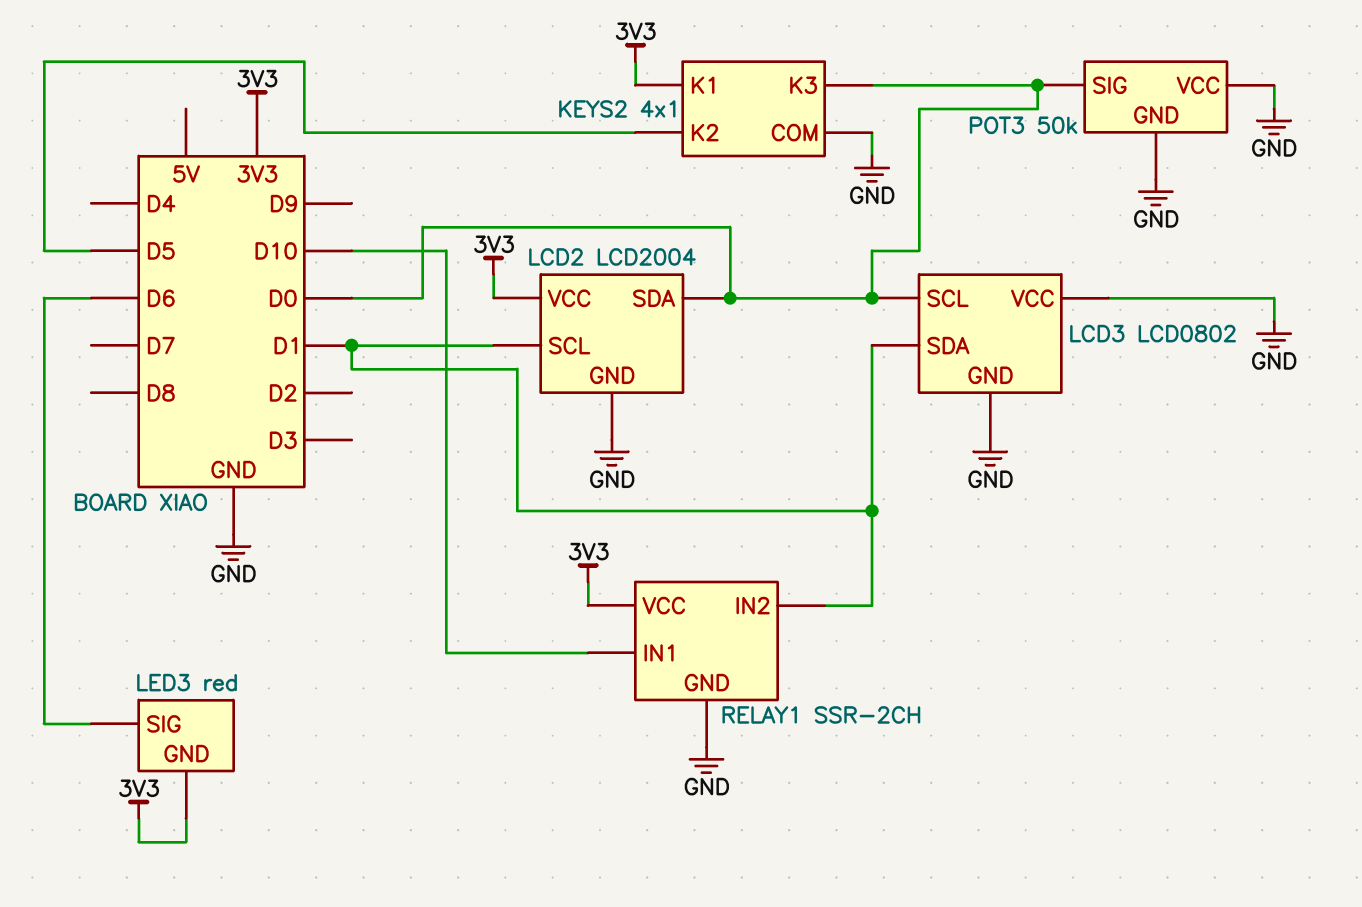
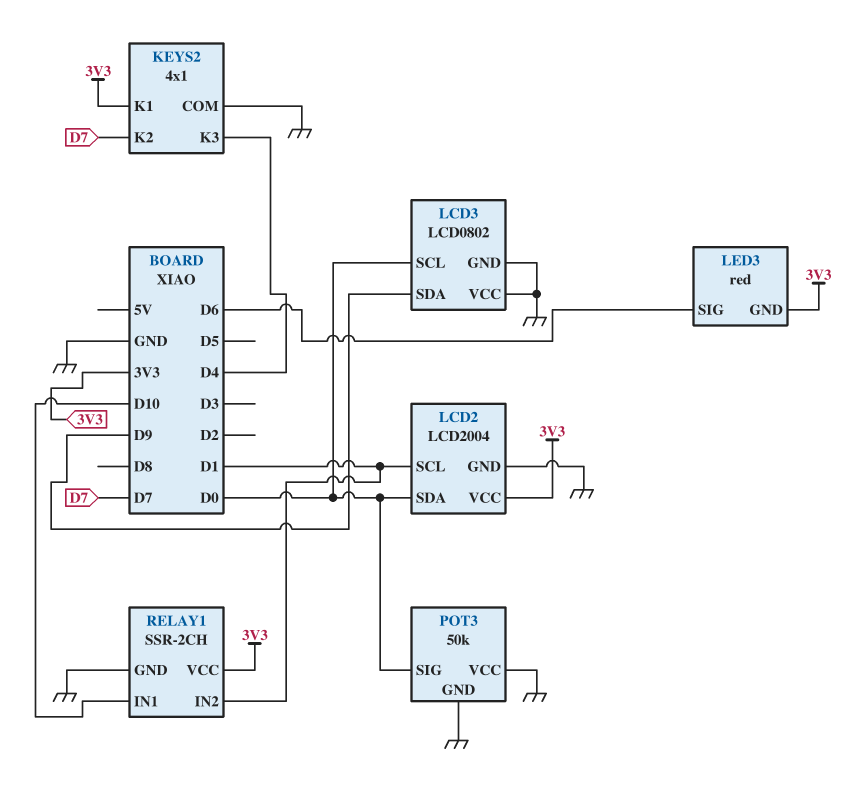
KEYS2 pin K2: D5 -> D7
KEYS2 pin K3: D0 -> D4
LCD3 pin SDA: D1 -> D9

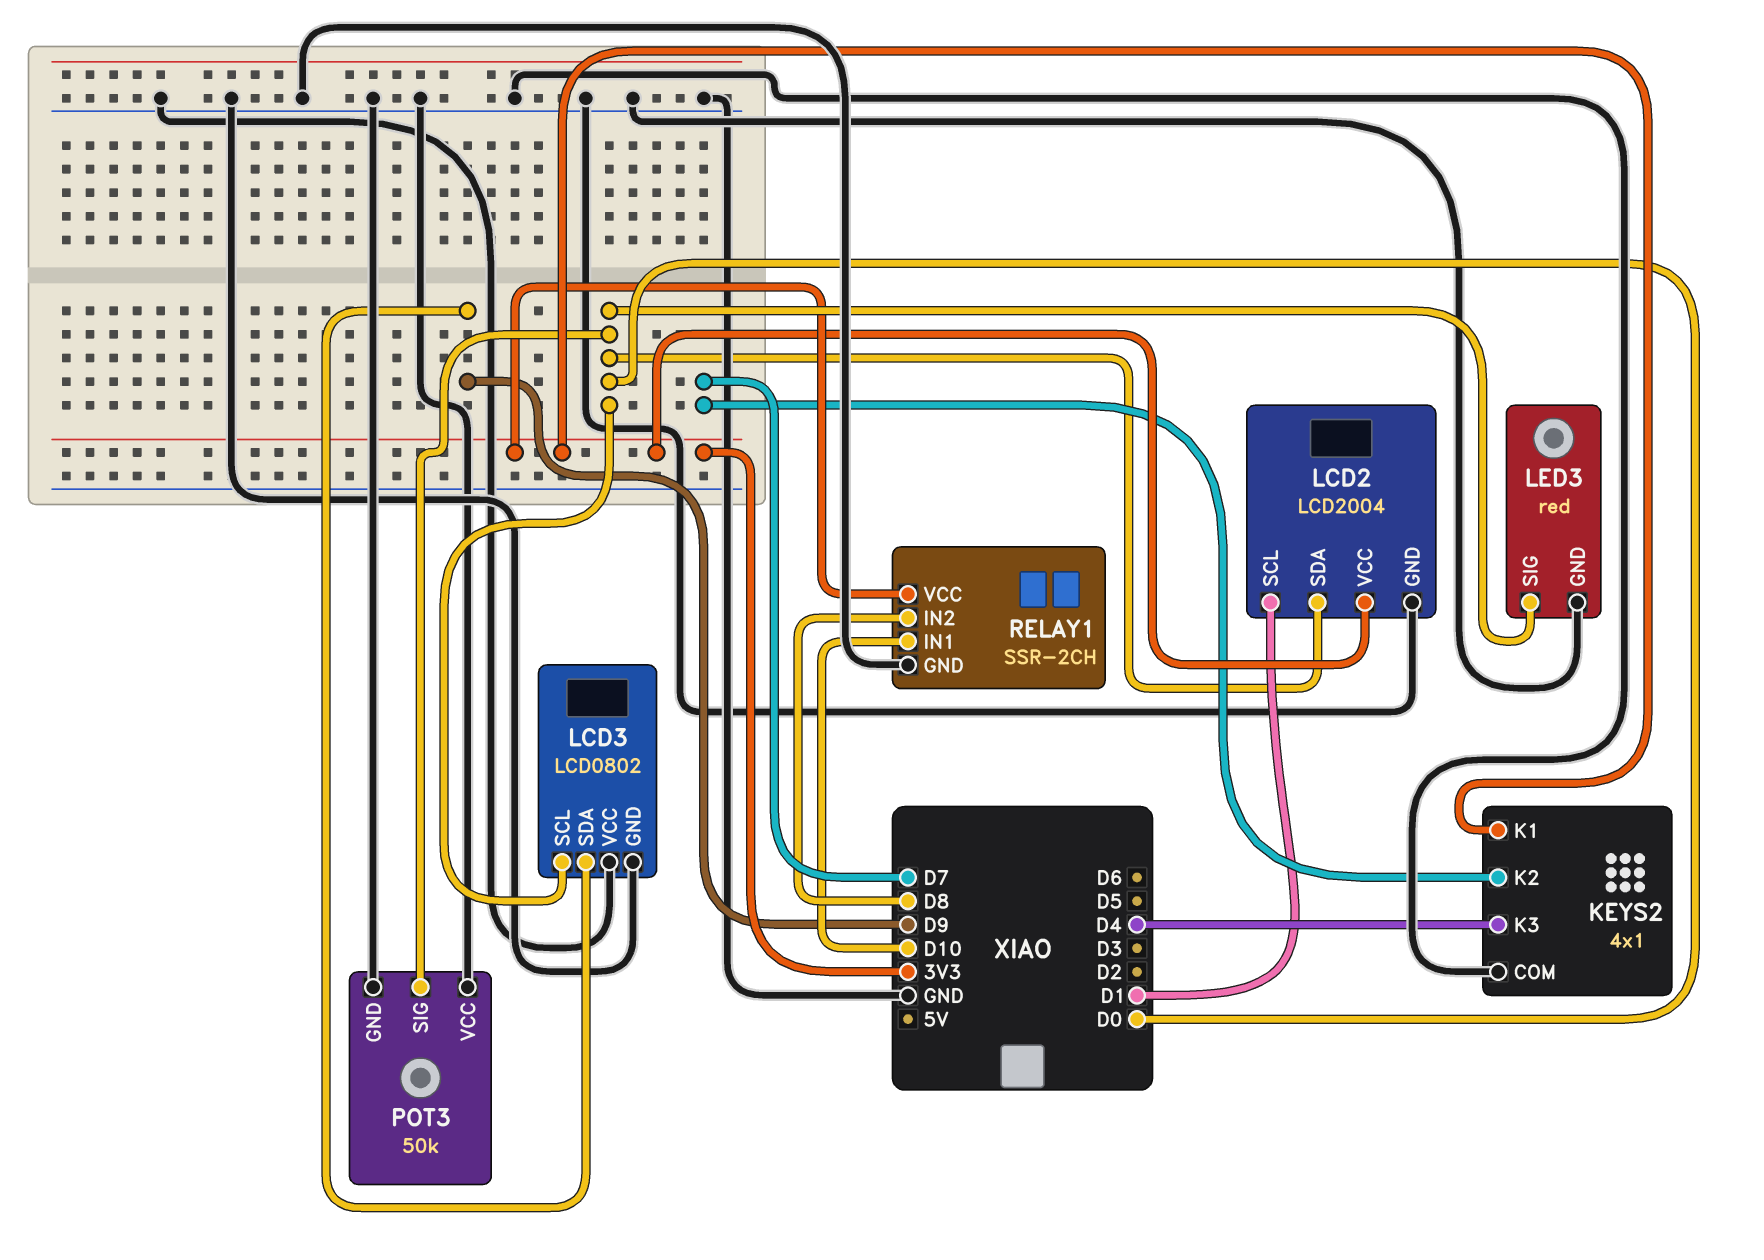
LED3 pin GND: 3V3 -> GND
LED3 pin SIG: D6 -> D0
RELAY1 pin IN2: D1 -> D8

